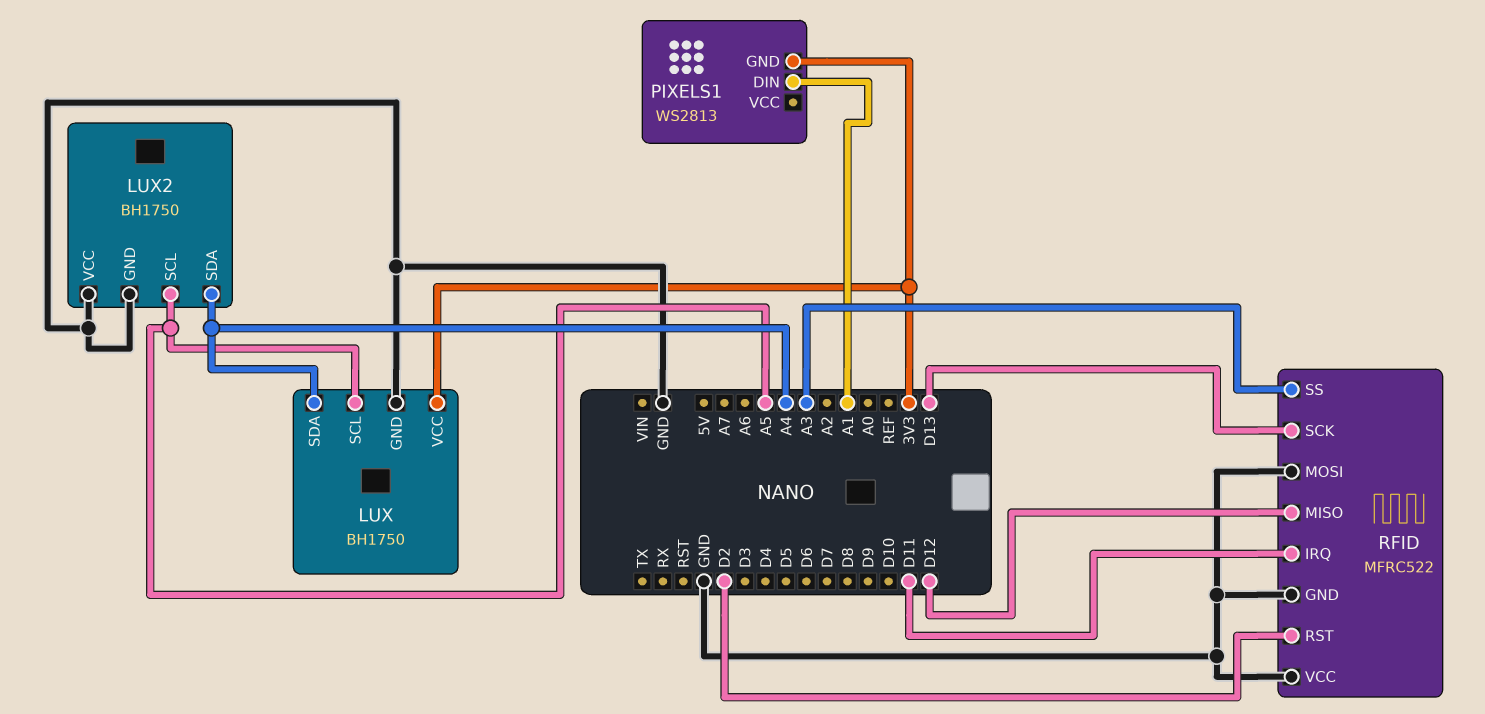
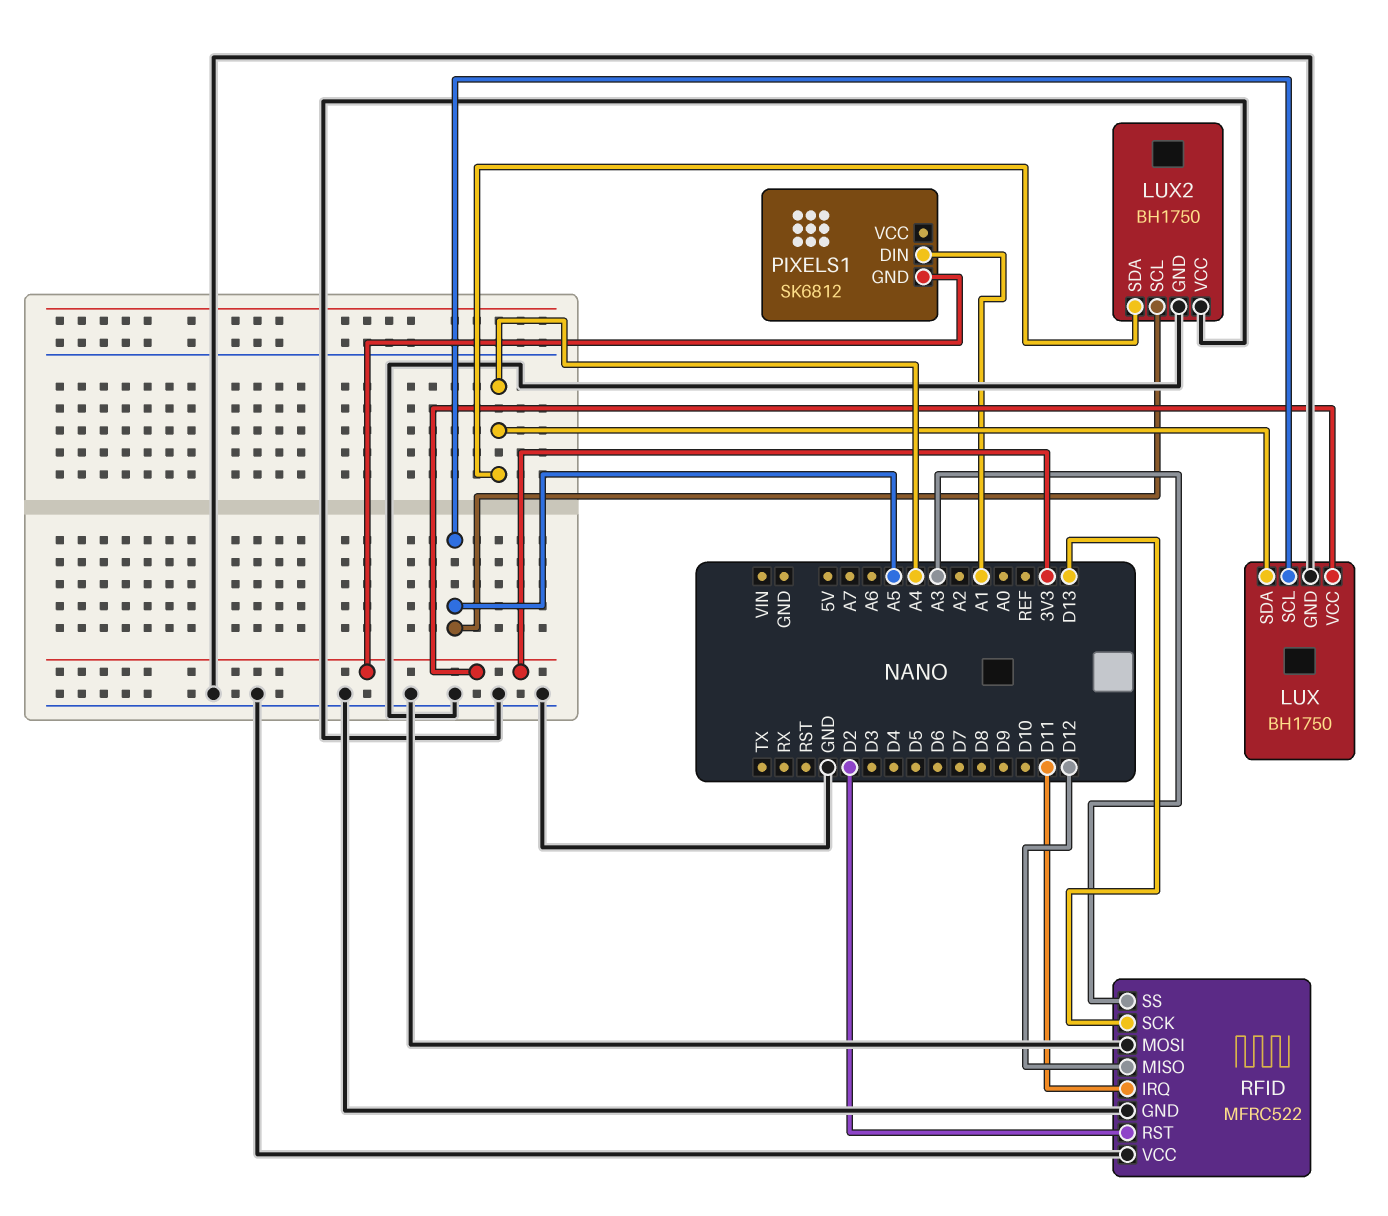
PIXELS1: WS2813 -> SK6812

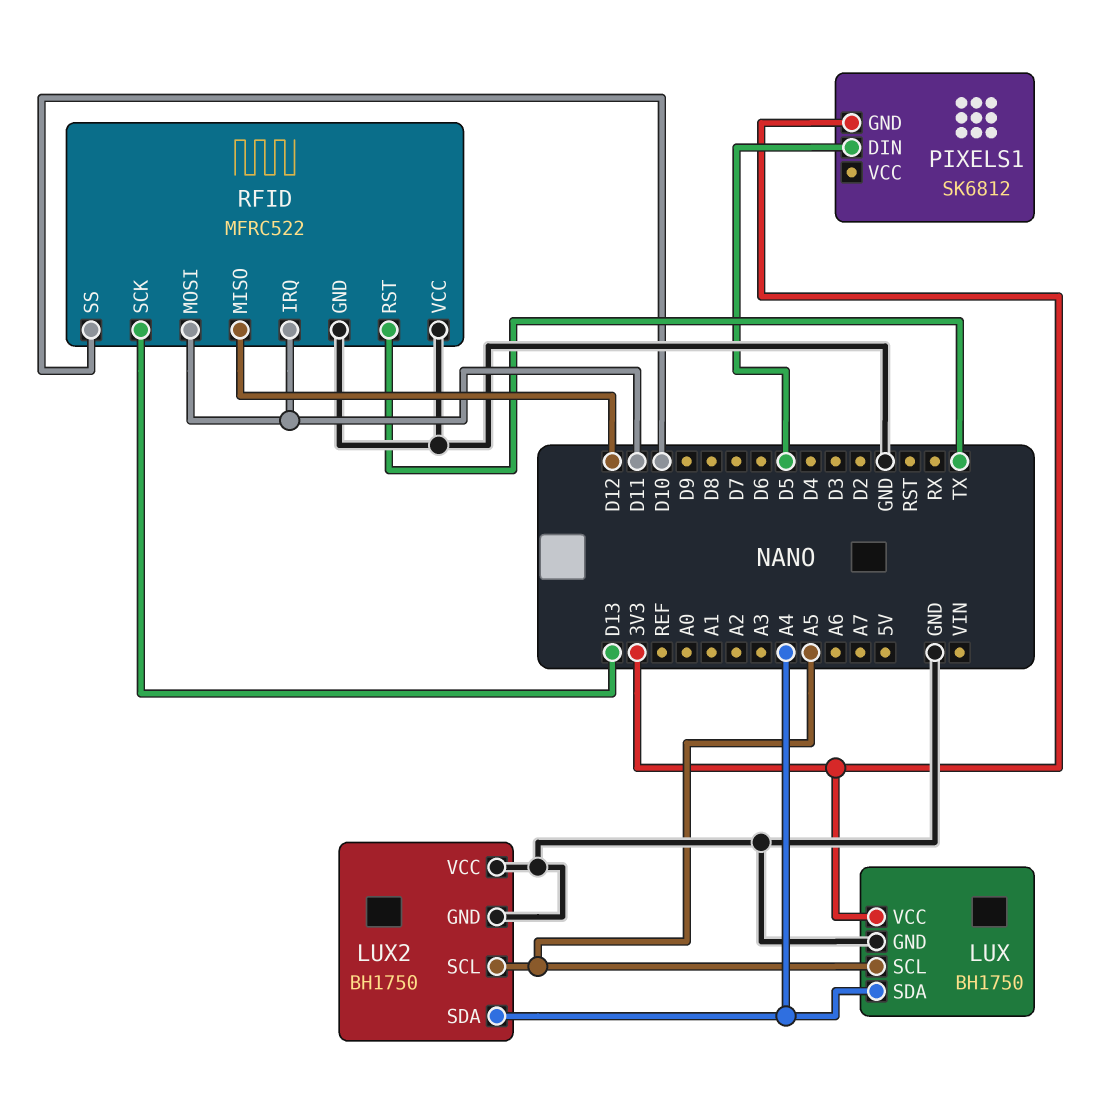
PIXELS1 pin DIN: A1 -> D5
RFID pin MOSI: GND -> D11
RFID pin RST: D2 -> TX
RFID pin SS: A3 -> D10

